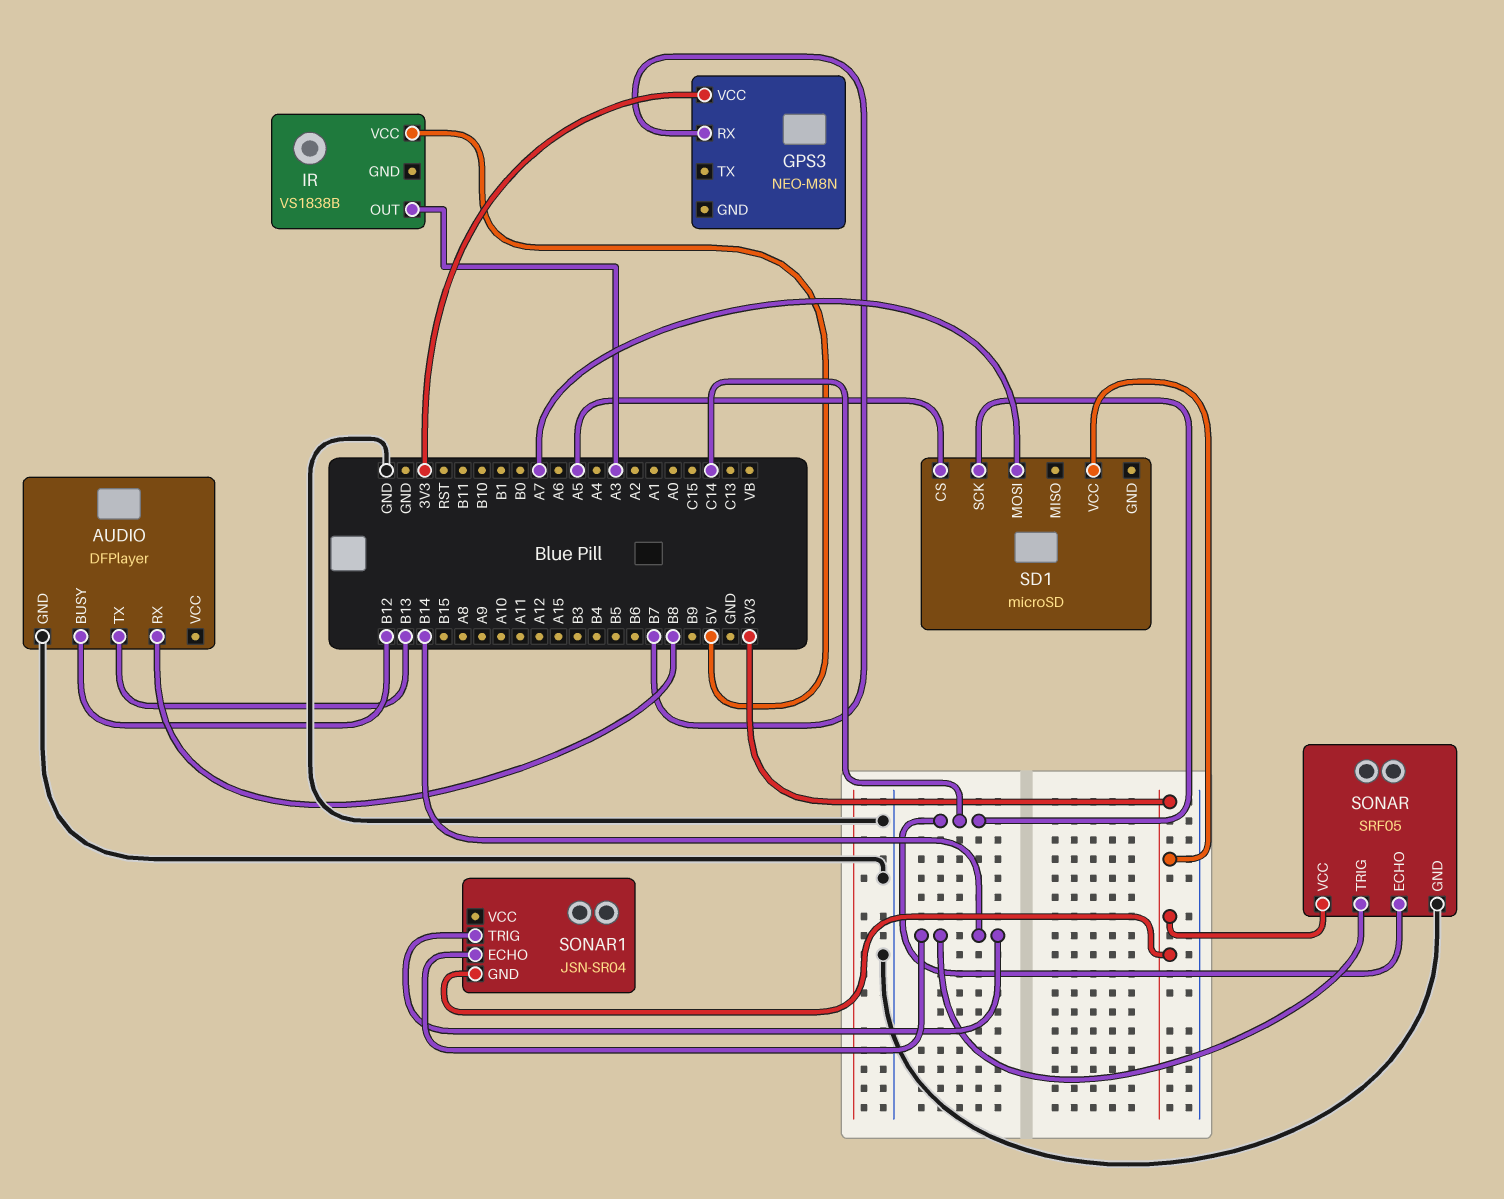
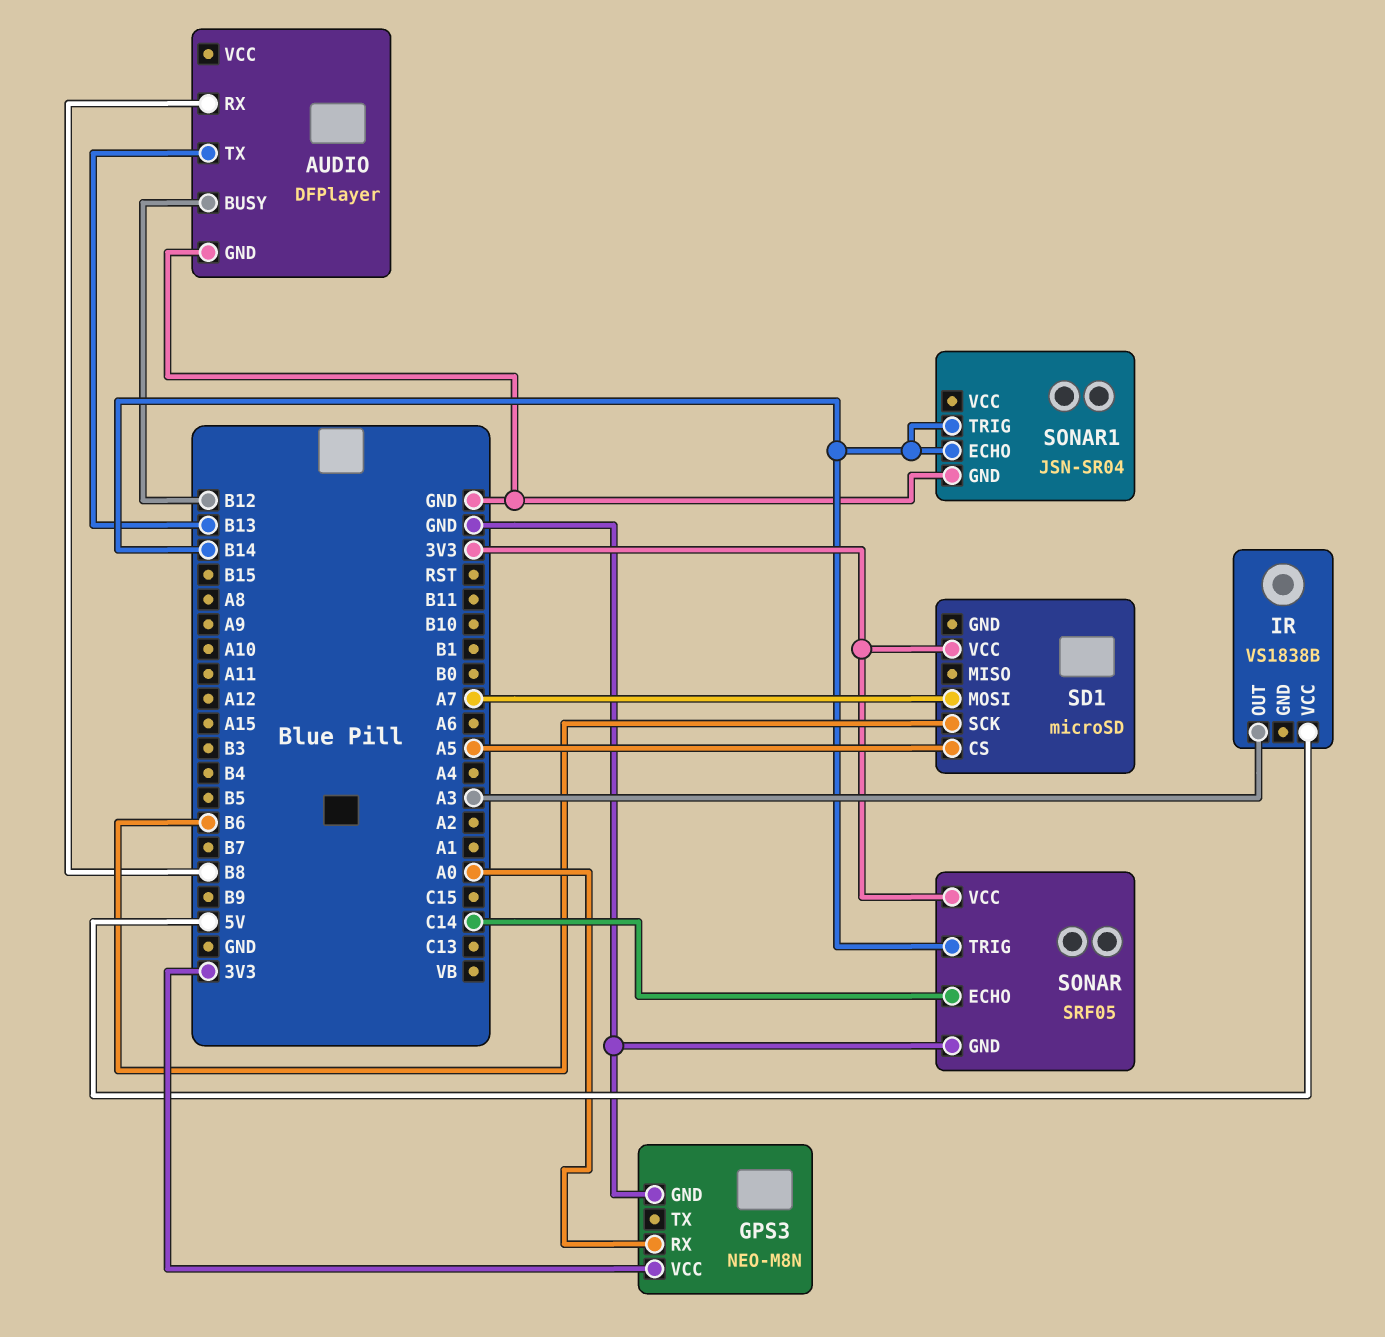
GPS3 pin GND: none -> GND
GPS3 pin RX: B7 -> A0
SD1 pin SCK: C14 -> B6
SONAR1 pin GND: 3V3 -> GND

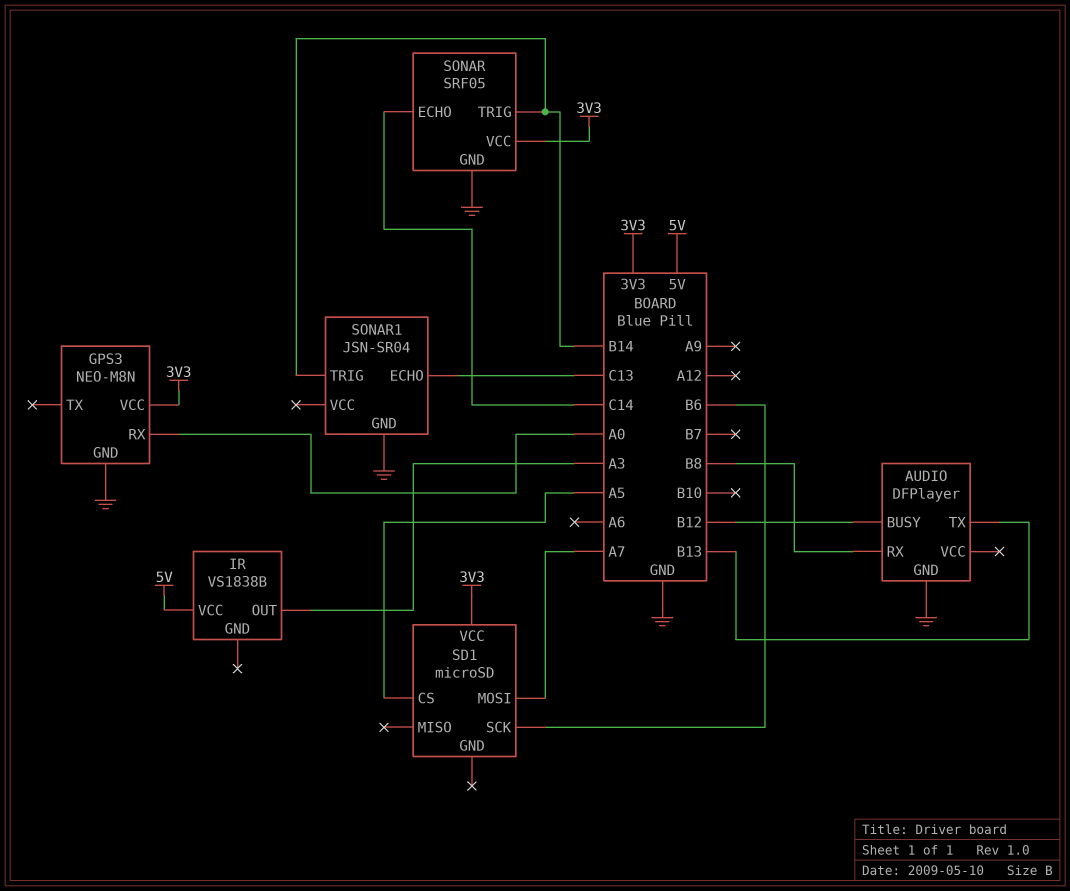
SONAR1 pin ECHO: B14 -> C13

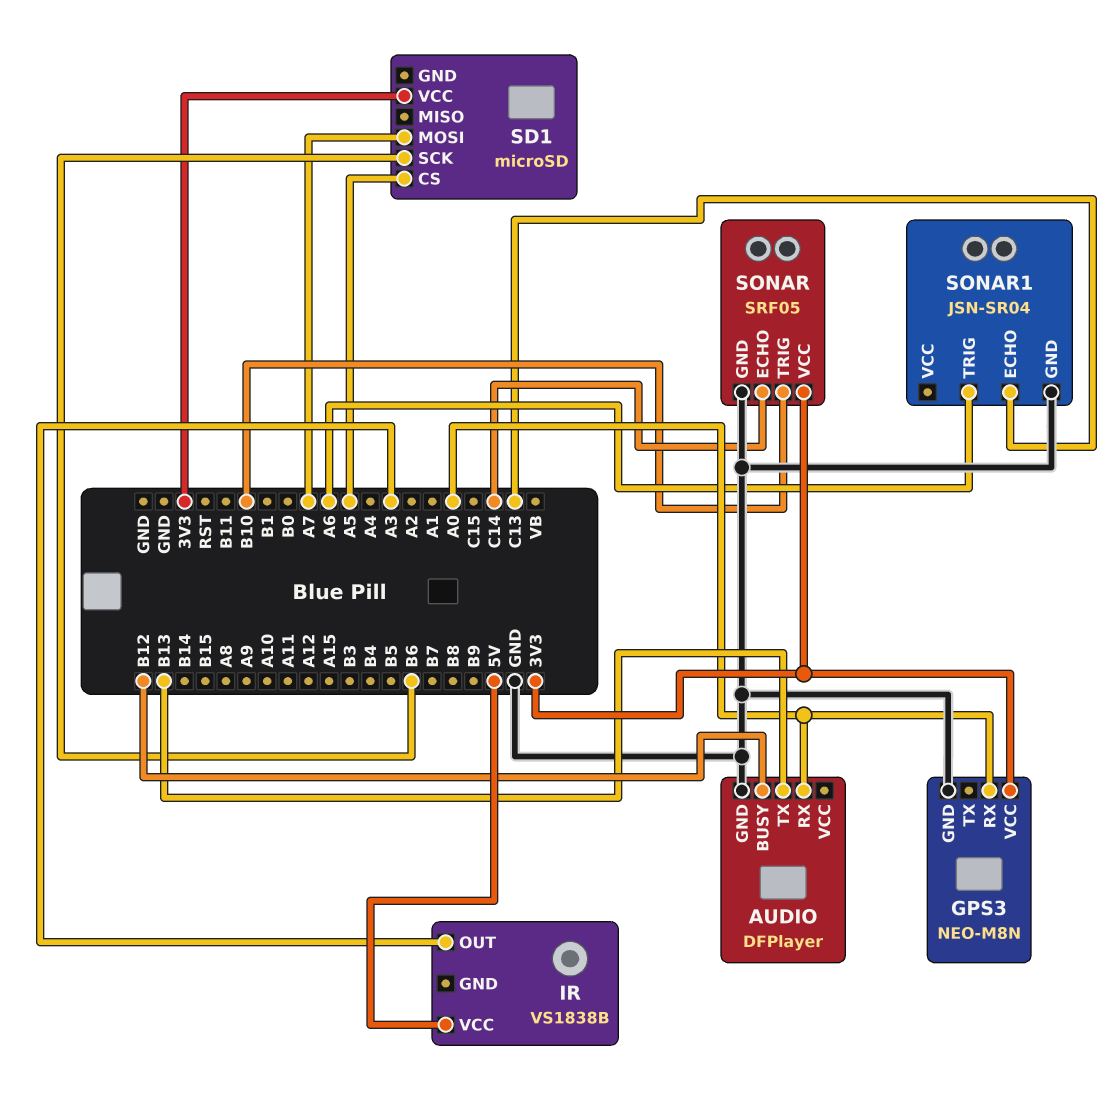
AUDIO pin RX: B8 -> A0
SONAR pin TRIG: B14 -> B10
SONAR1 pin TRIG: B14 -> A6

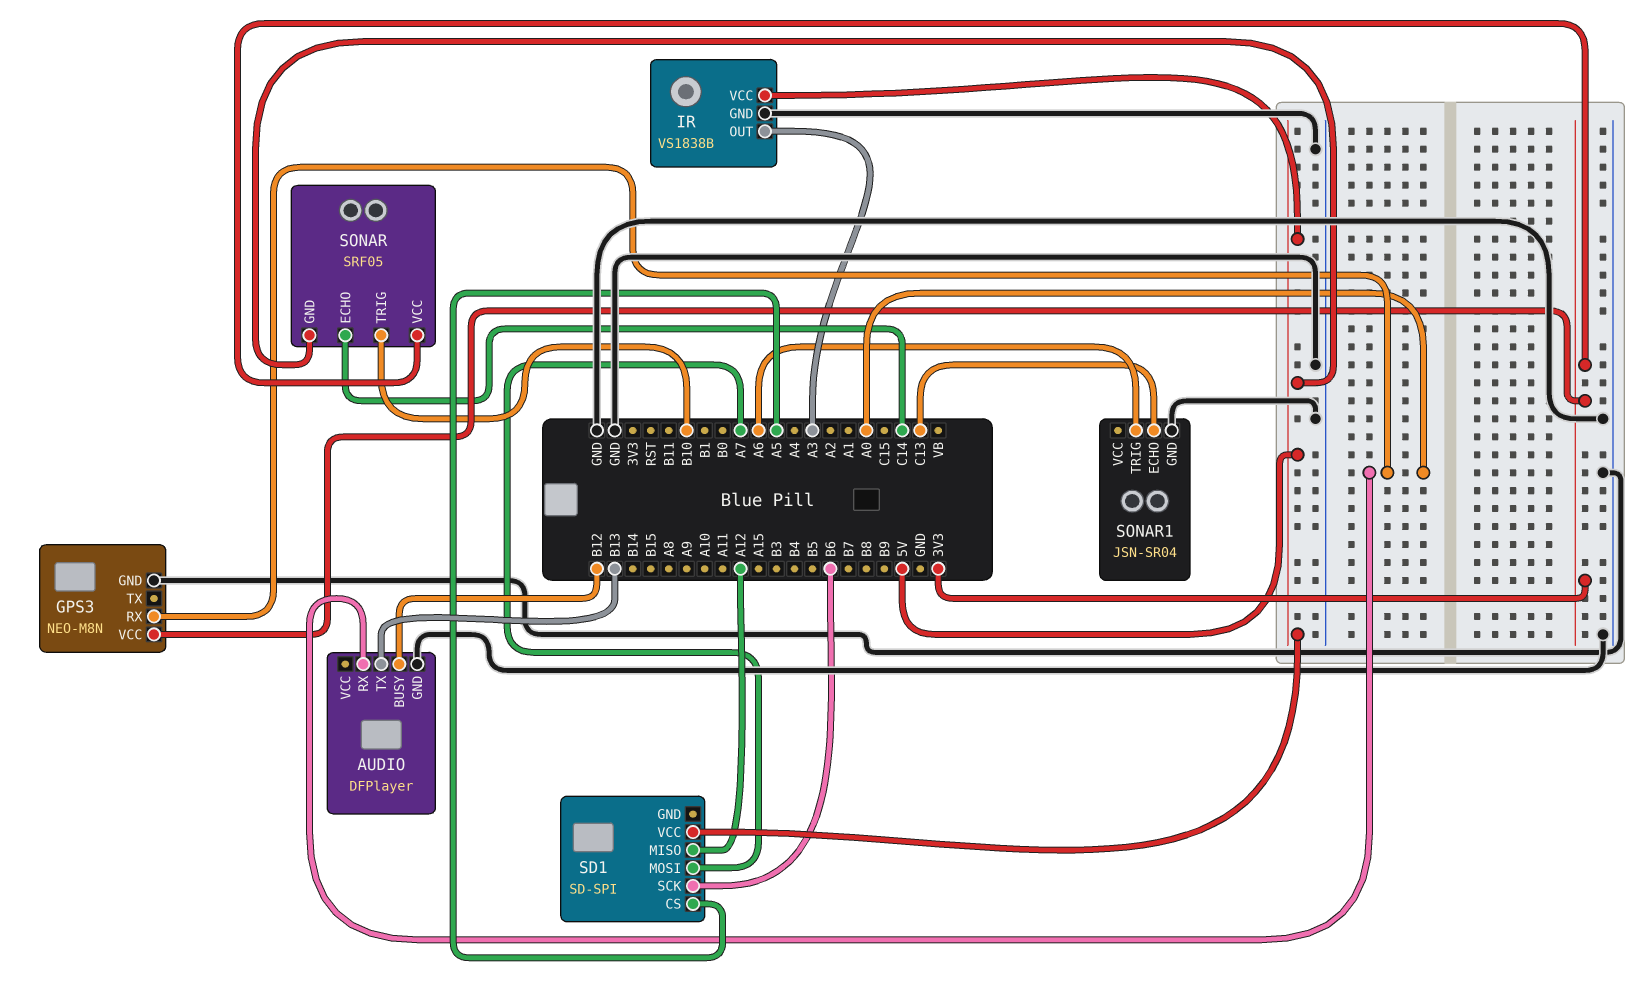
IR pin GND: none -> GND
SD1: microSD -> SD-SPI
SD1 pin MISO: none -> A12
SD1 pin VCC: 3V3 -> 5V
SONAR pin GND: GND -> 5V

